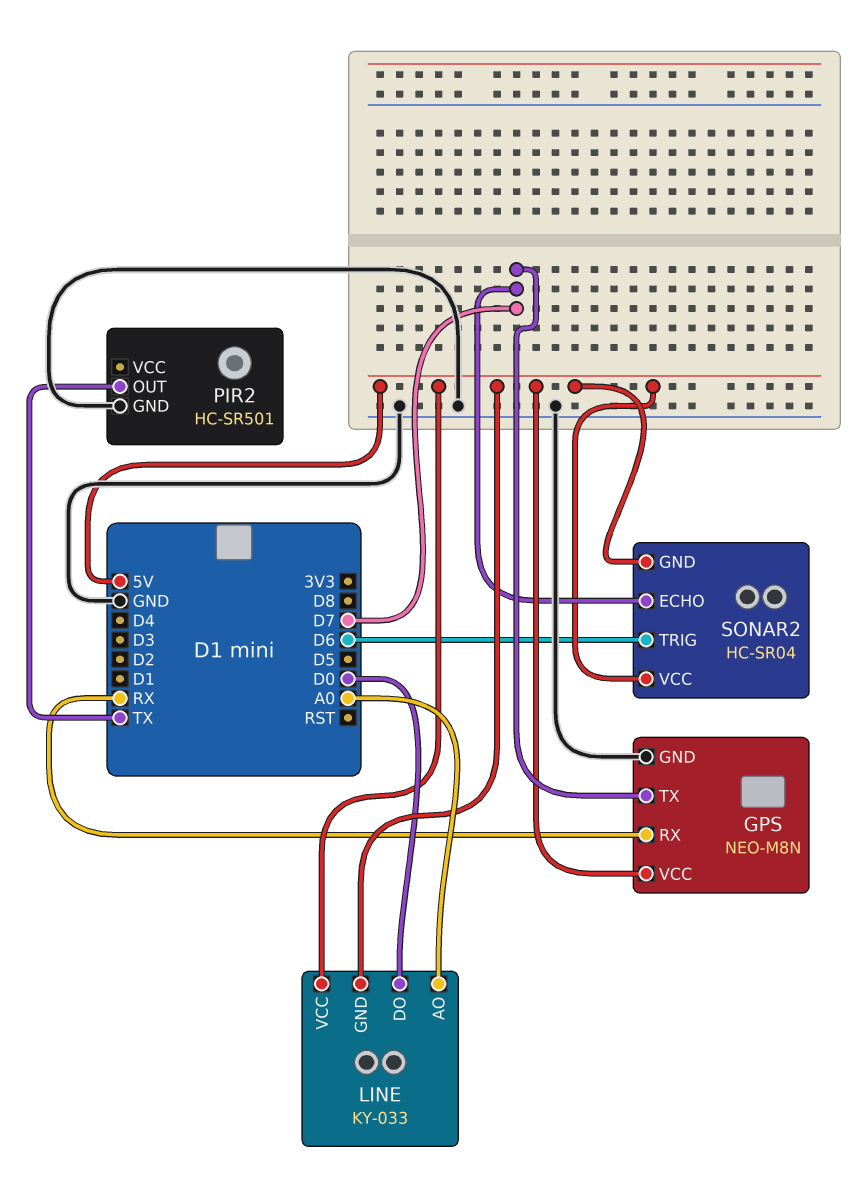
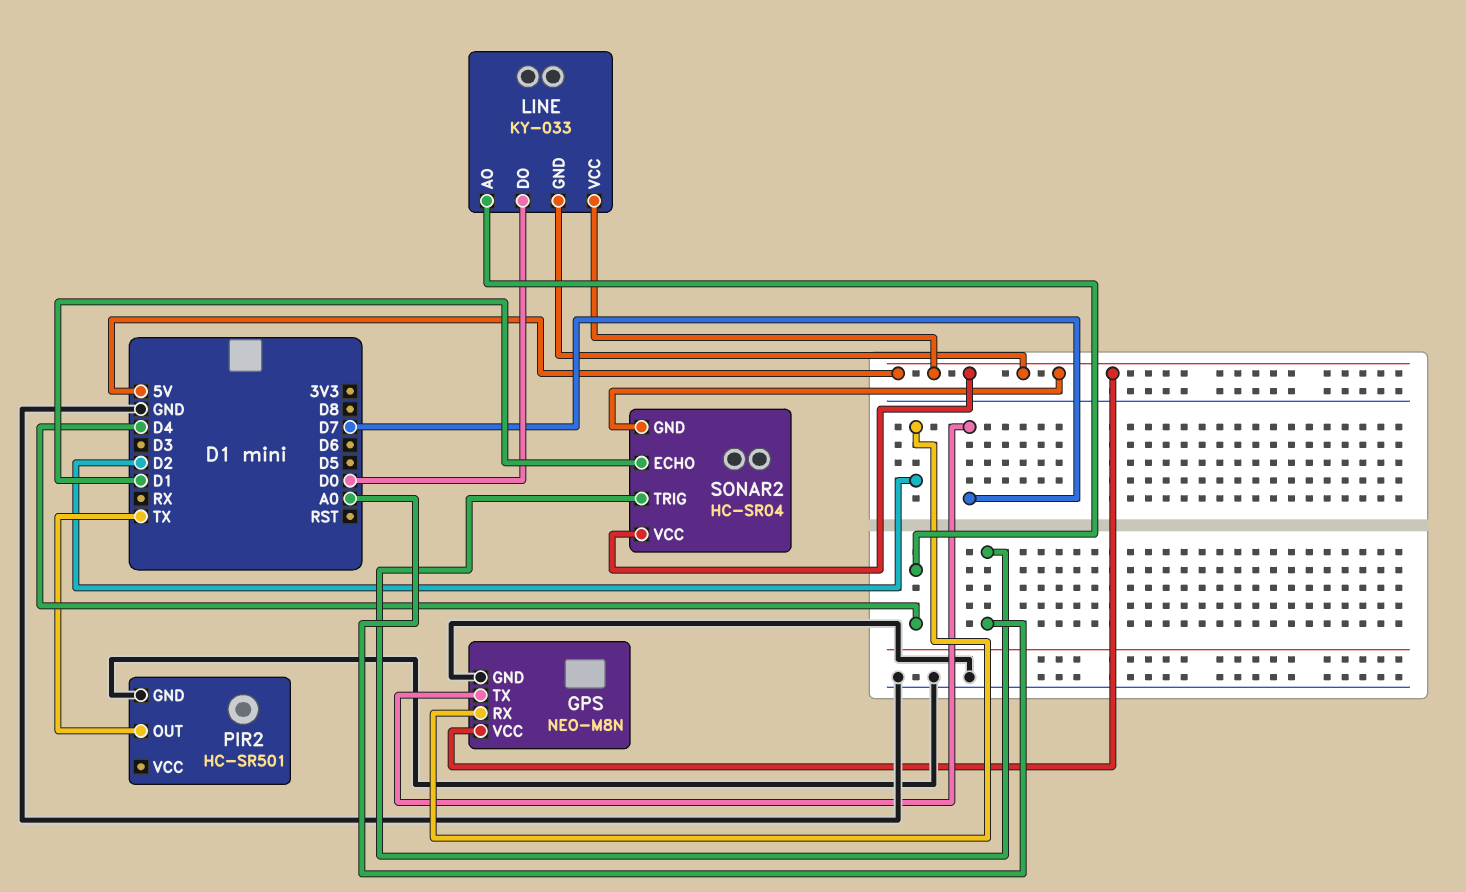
GPS pin RX: RX -> D2
LINE pin AO: A0 -> D4
SONAR2 pin ECHO: D7 -> D1
SONAR2 pin TRIG: D6 -> A0

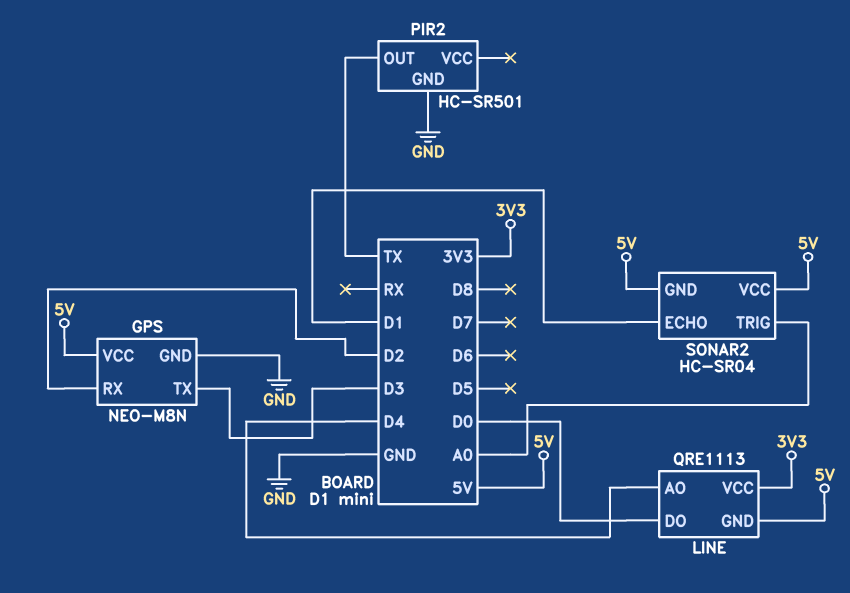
GPS pin TX: D7 -> D3
LINE: KY-033 -> QRE1113
LINE pin VCC: 5V -> 3V3

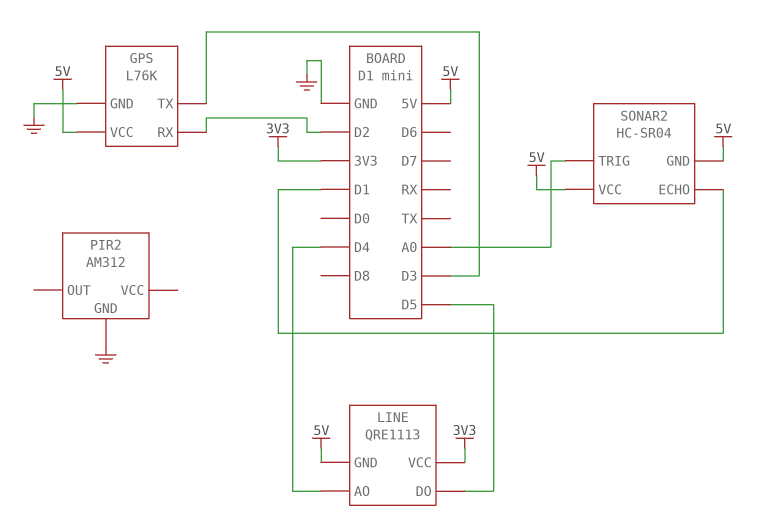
GPS: NEO-M8N -> L76K
LINE pin DO: D0 -> D5
PIR2: HC-SR501 -> AM312
PIR2 pin OUT: TX -> none

